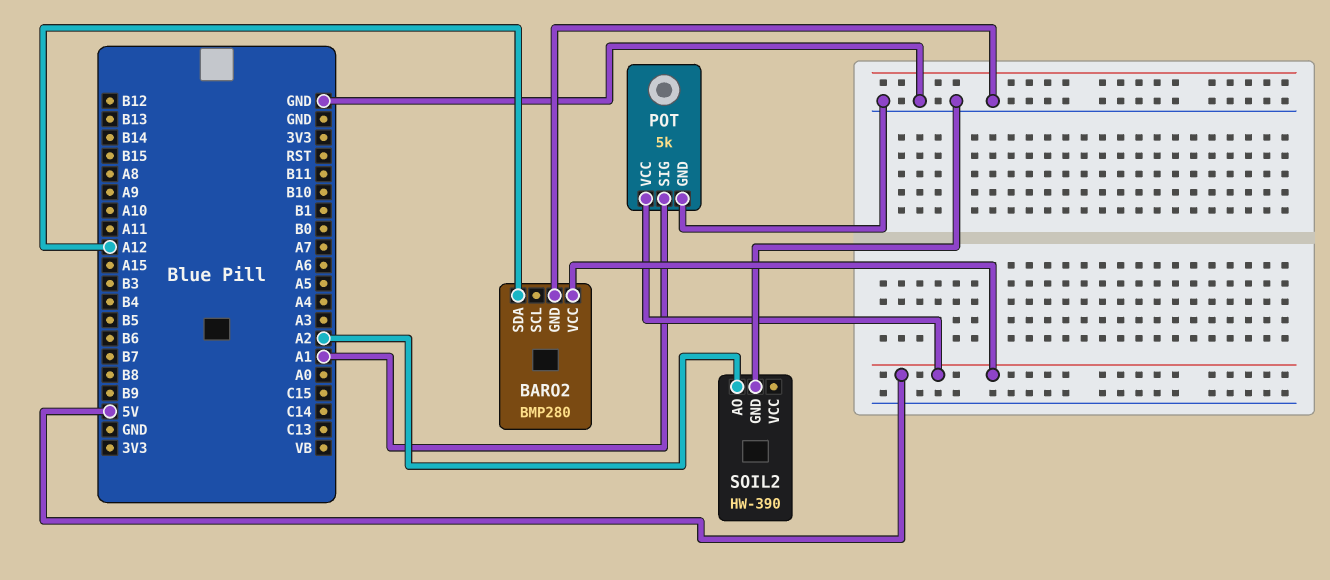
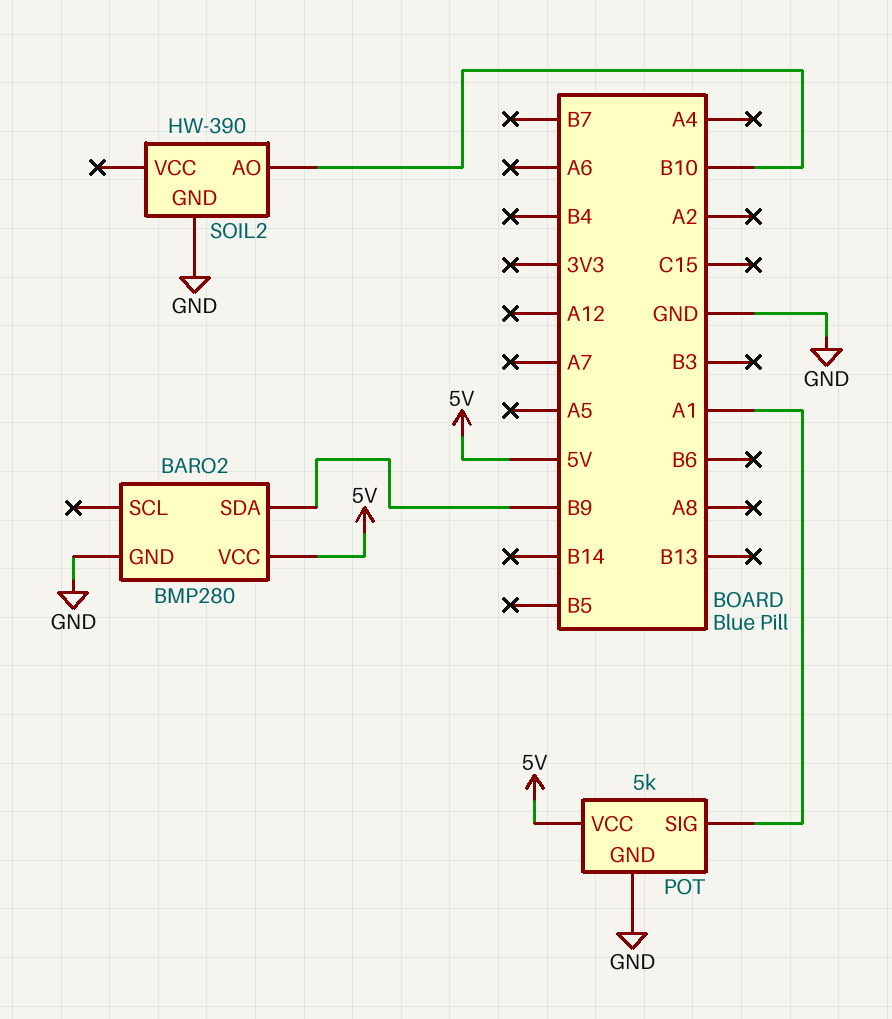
BARO2 pin SDA: A12 -> B9
SOIL2 pin AO: A2 -> B10

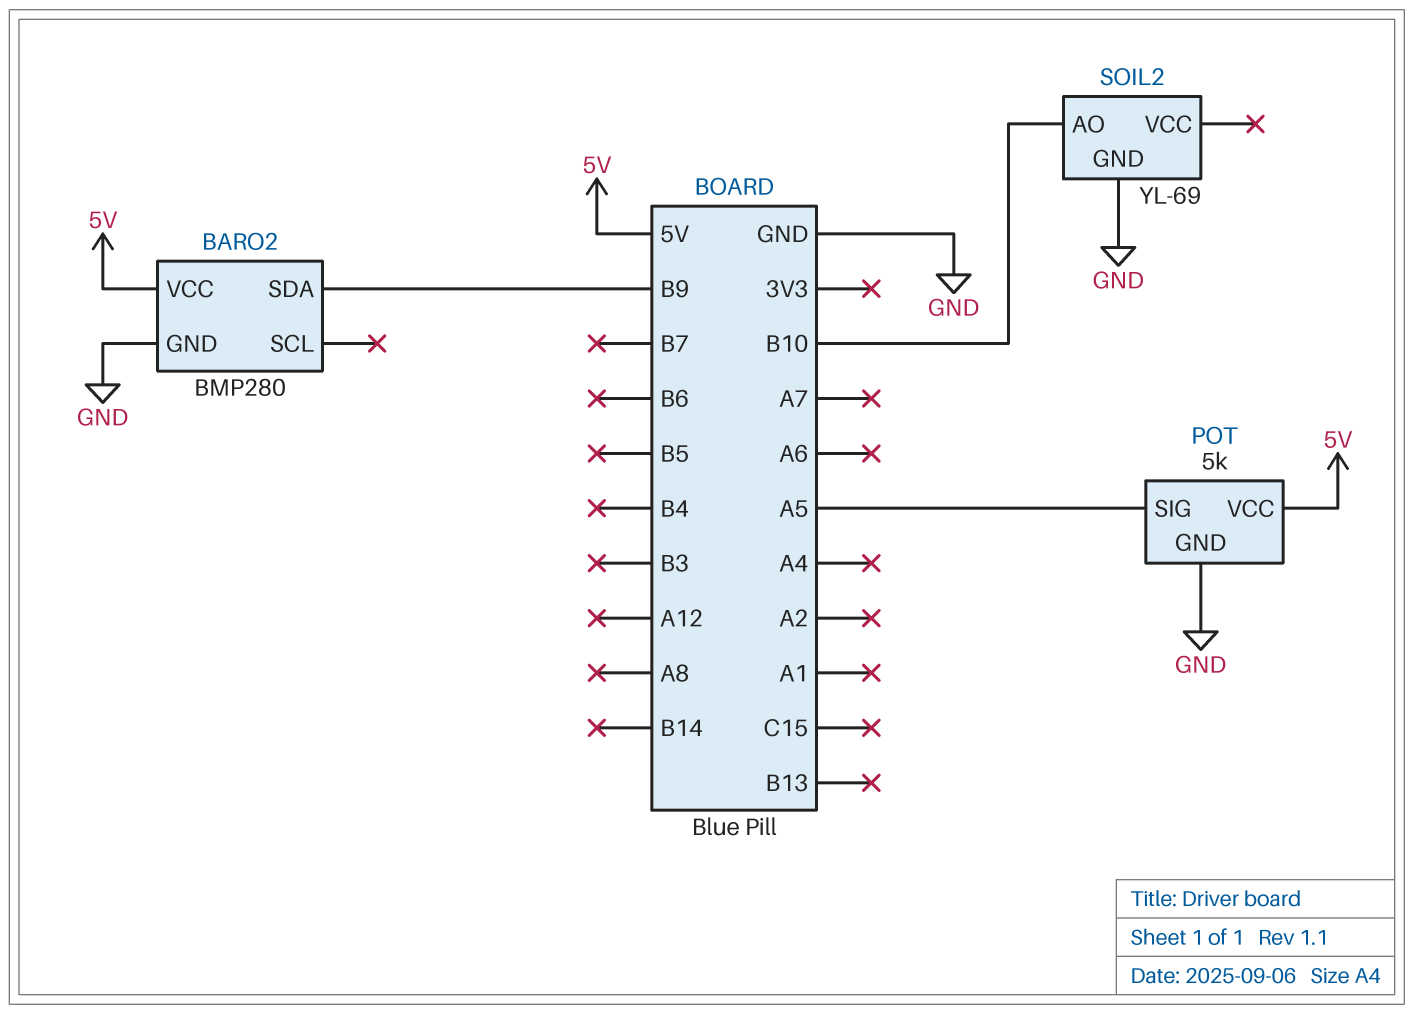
POT pin SIG: A1 -> A5
SOIL2: HW-390 -> YL-69

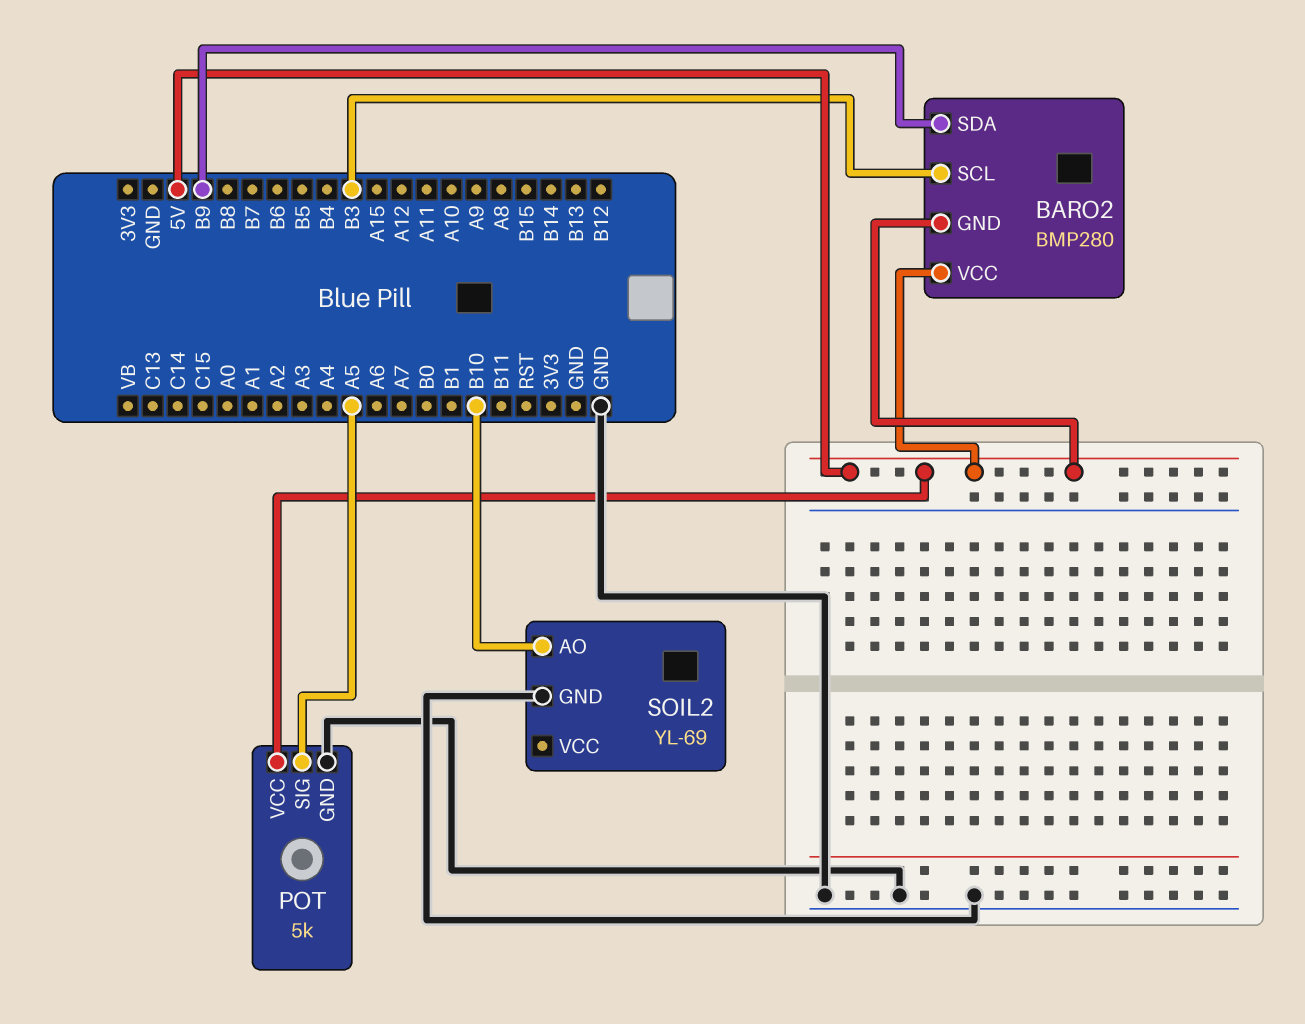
BARO2 pin GND: GND -> 5V
BARO2 pin SCL: none -> B3

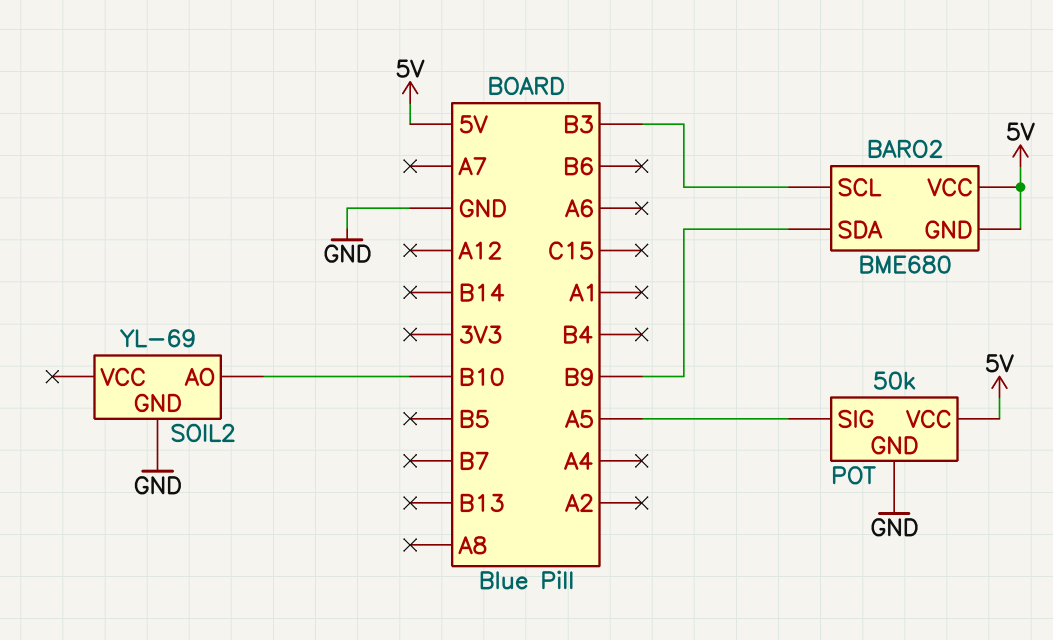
BARO2: BMP280 -> BME680
POT: 5k -> 50k

